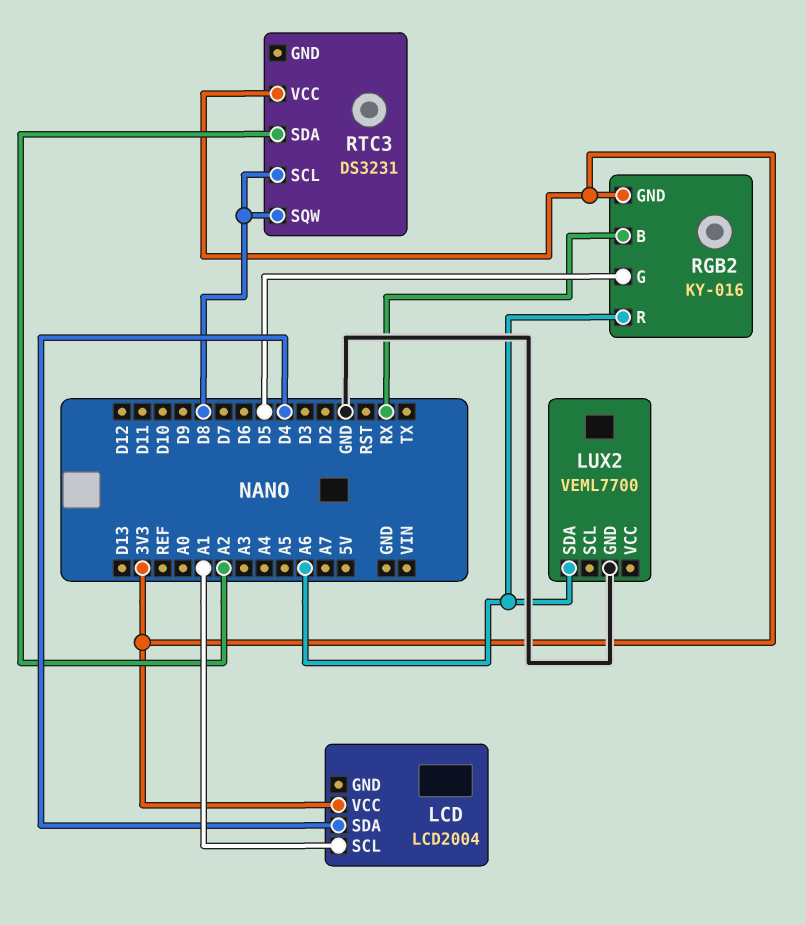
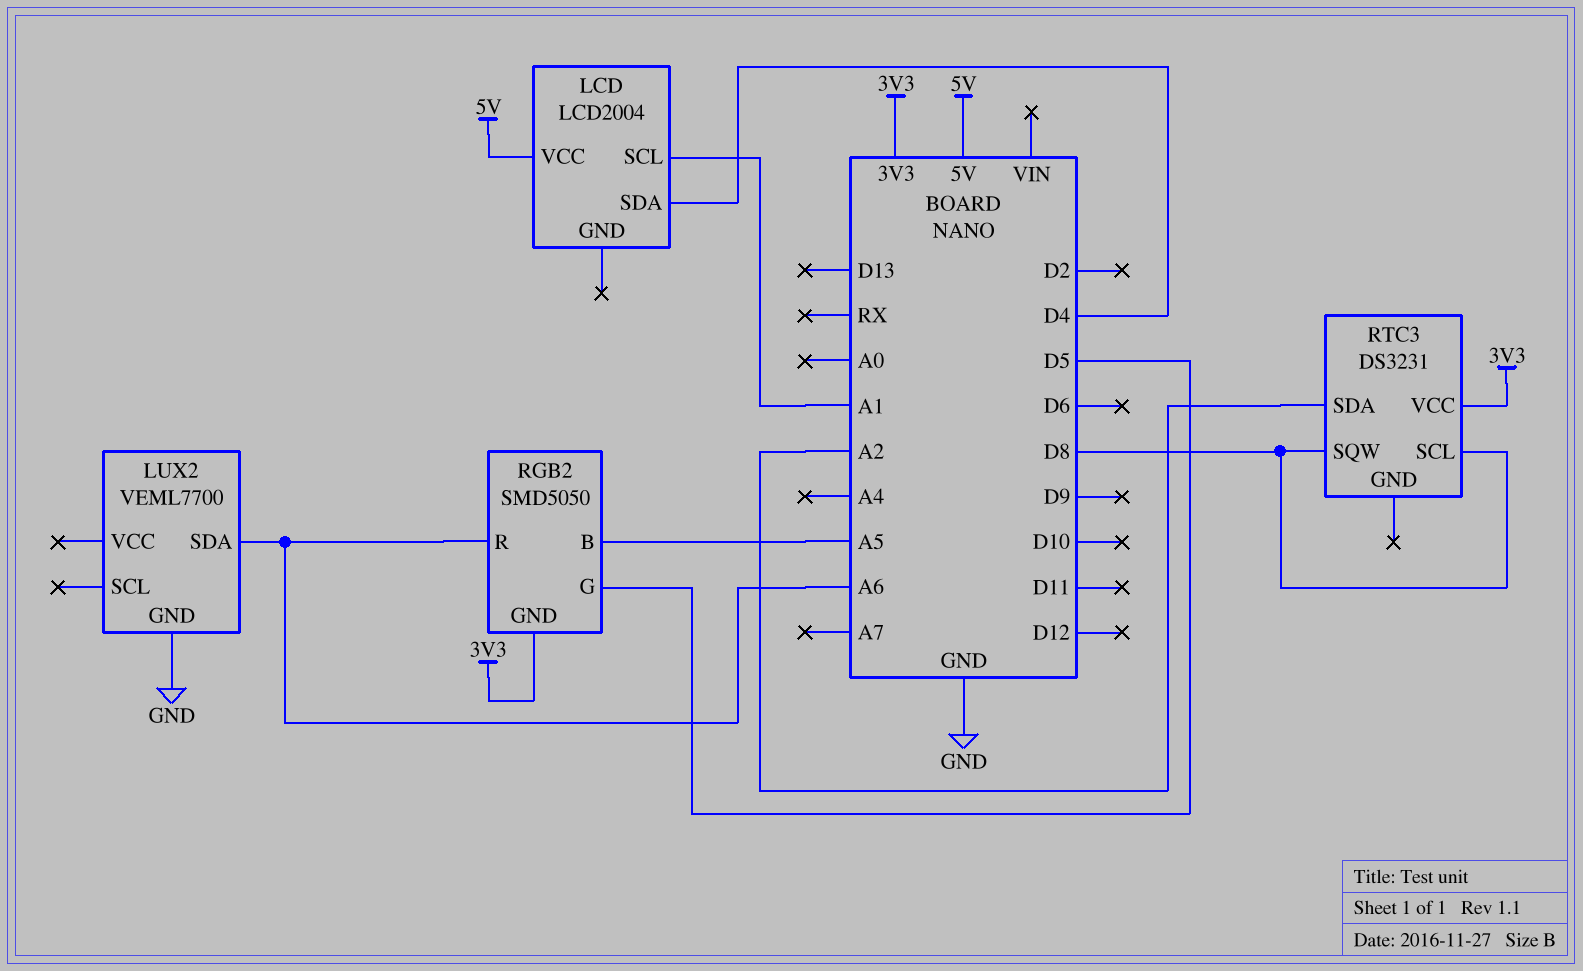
LCD pin VCC: 3V3 -> 5V
RGB2: KY-016 -> SMD5050
RGB2 pin B: RX -> A5

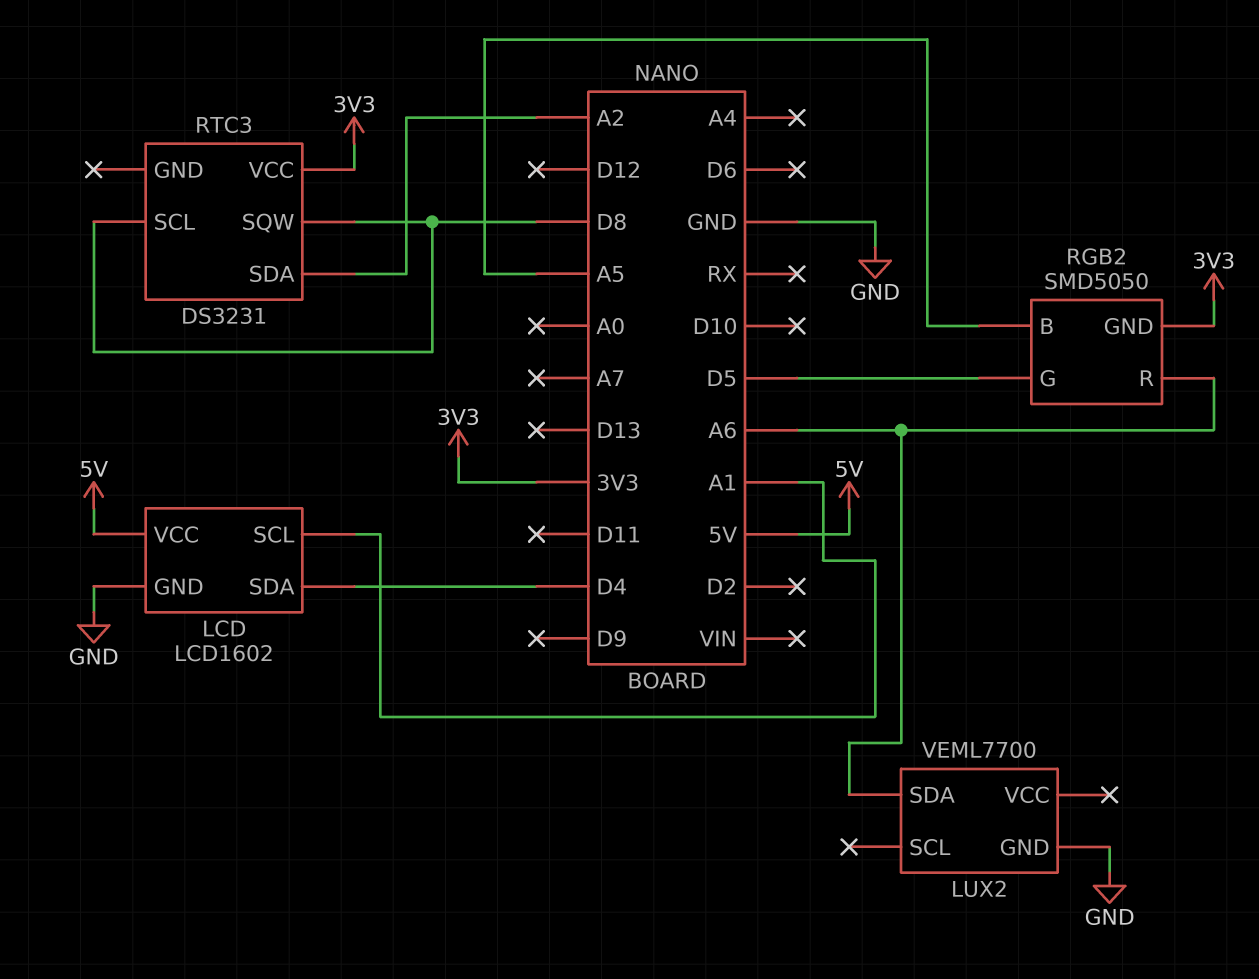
LCD: LCD2004 -> LCD1602
LCD pin GND: none -> GND

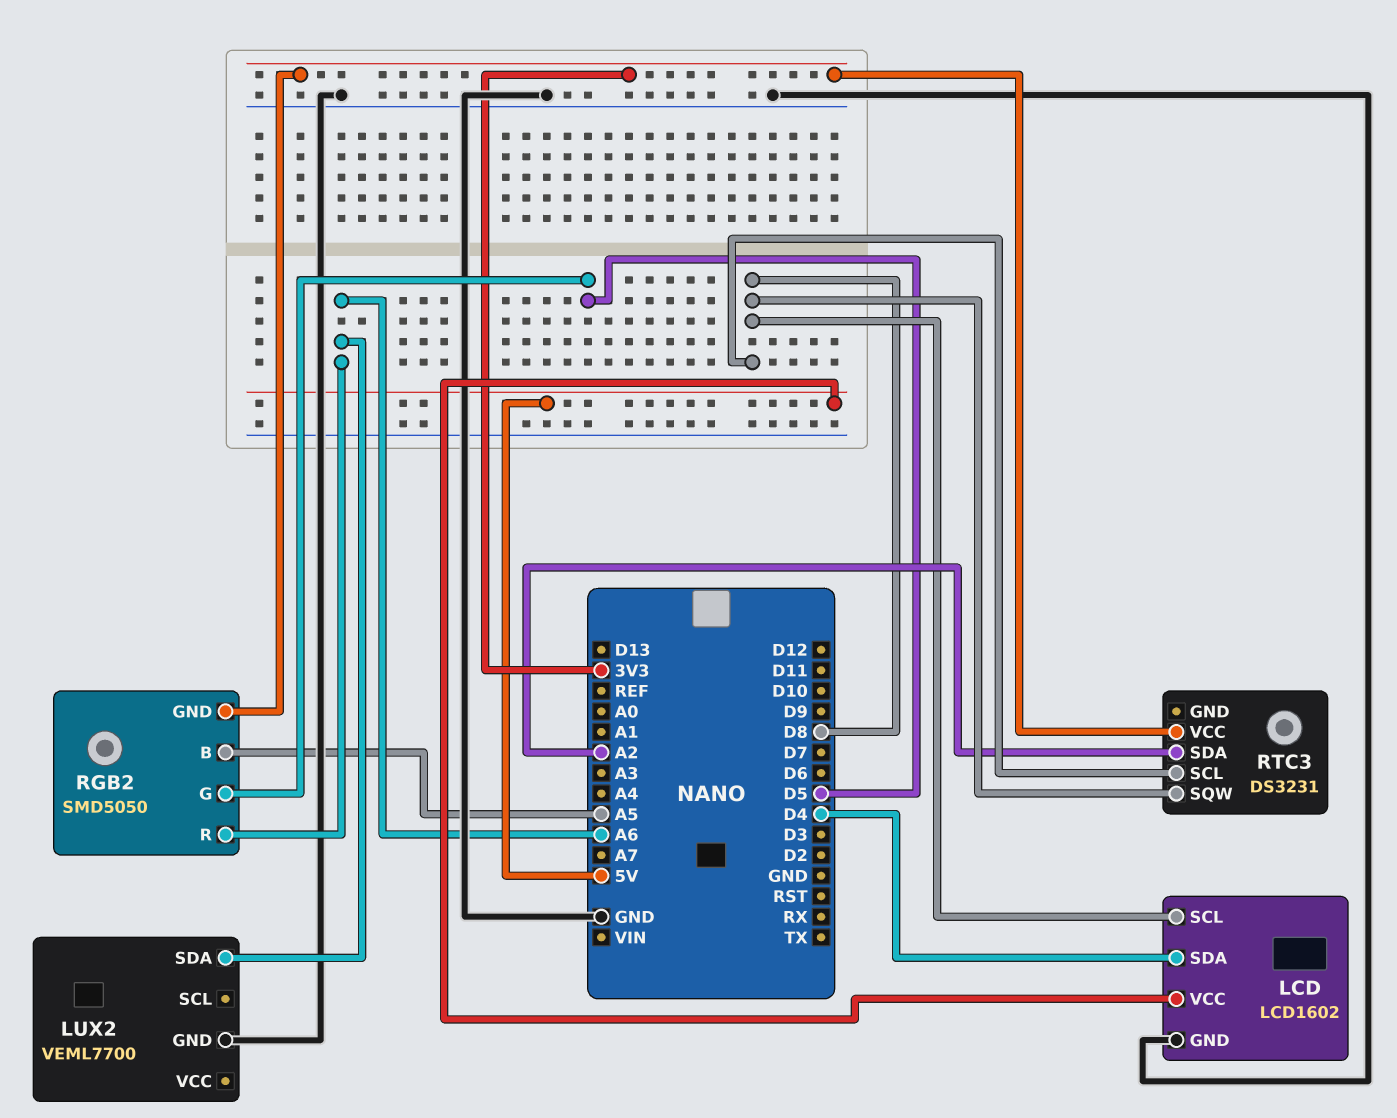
LCD pin SCL: A1 -> D8

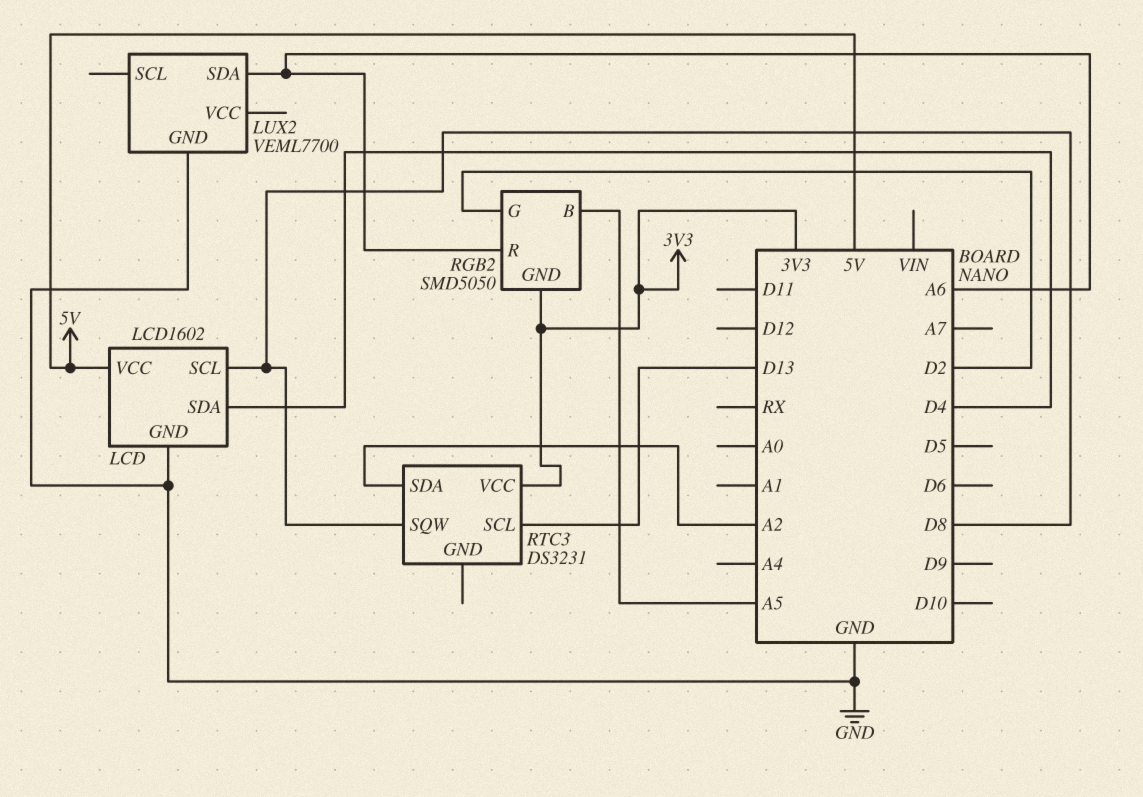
RGB2 pin G: D5 -> D2
RTC3 pin SCL: D8 -> D13

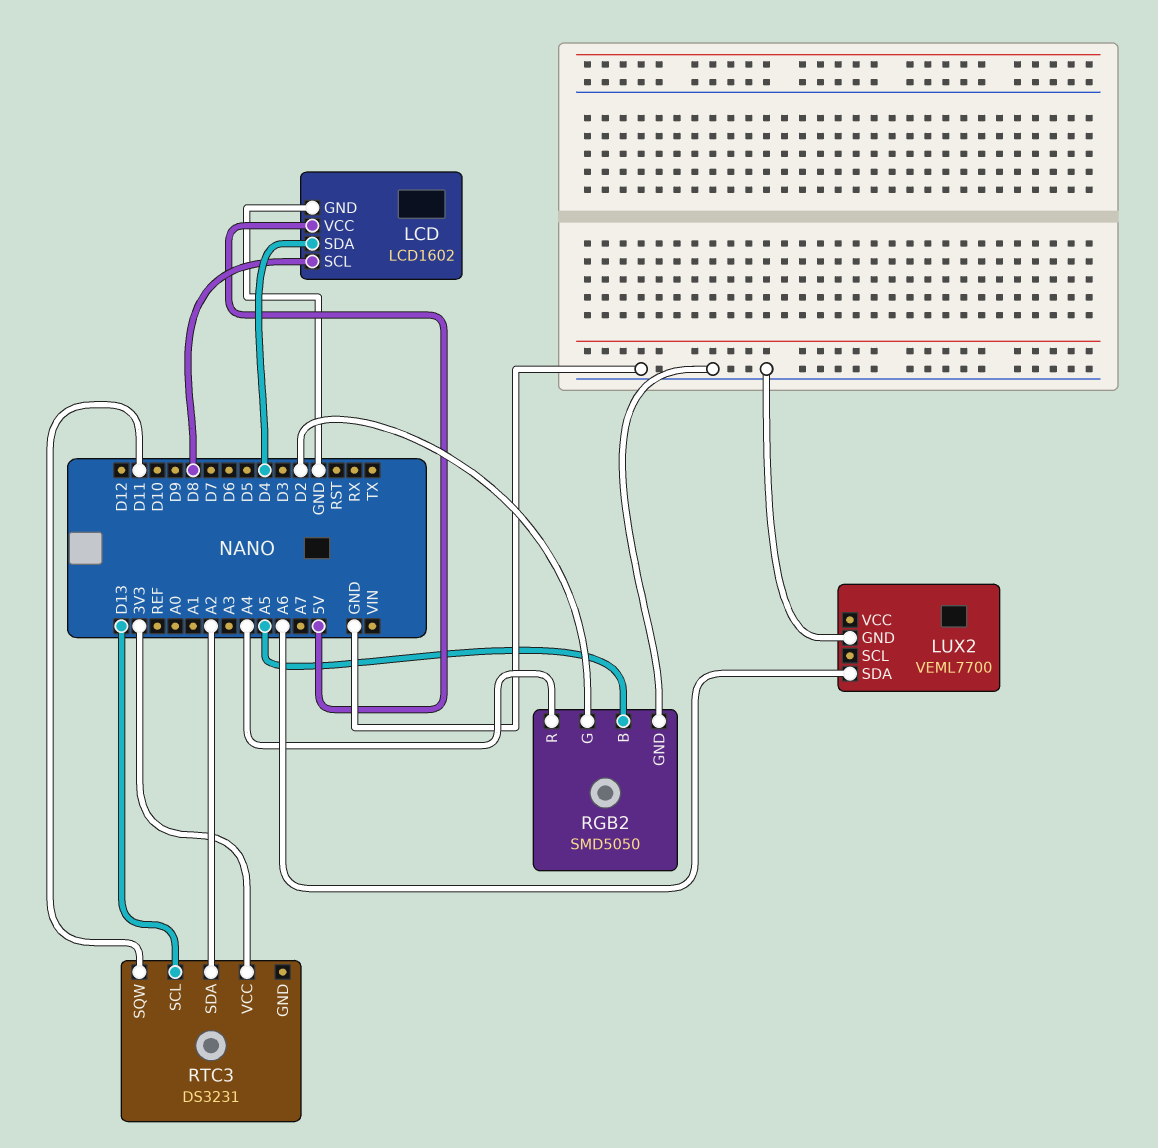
RGB2 pin GND: 3V3 -> GND
RGB2 pin R: A6 -> A4
RTC3 pin SQW: D8 -> D11

